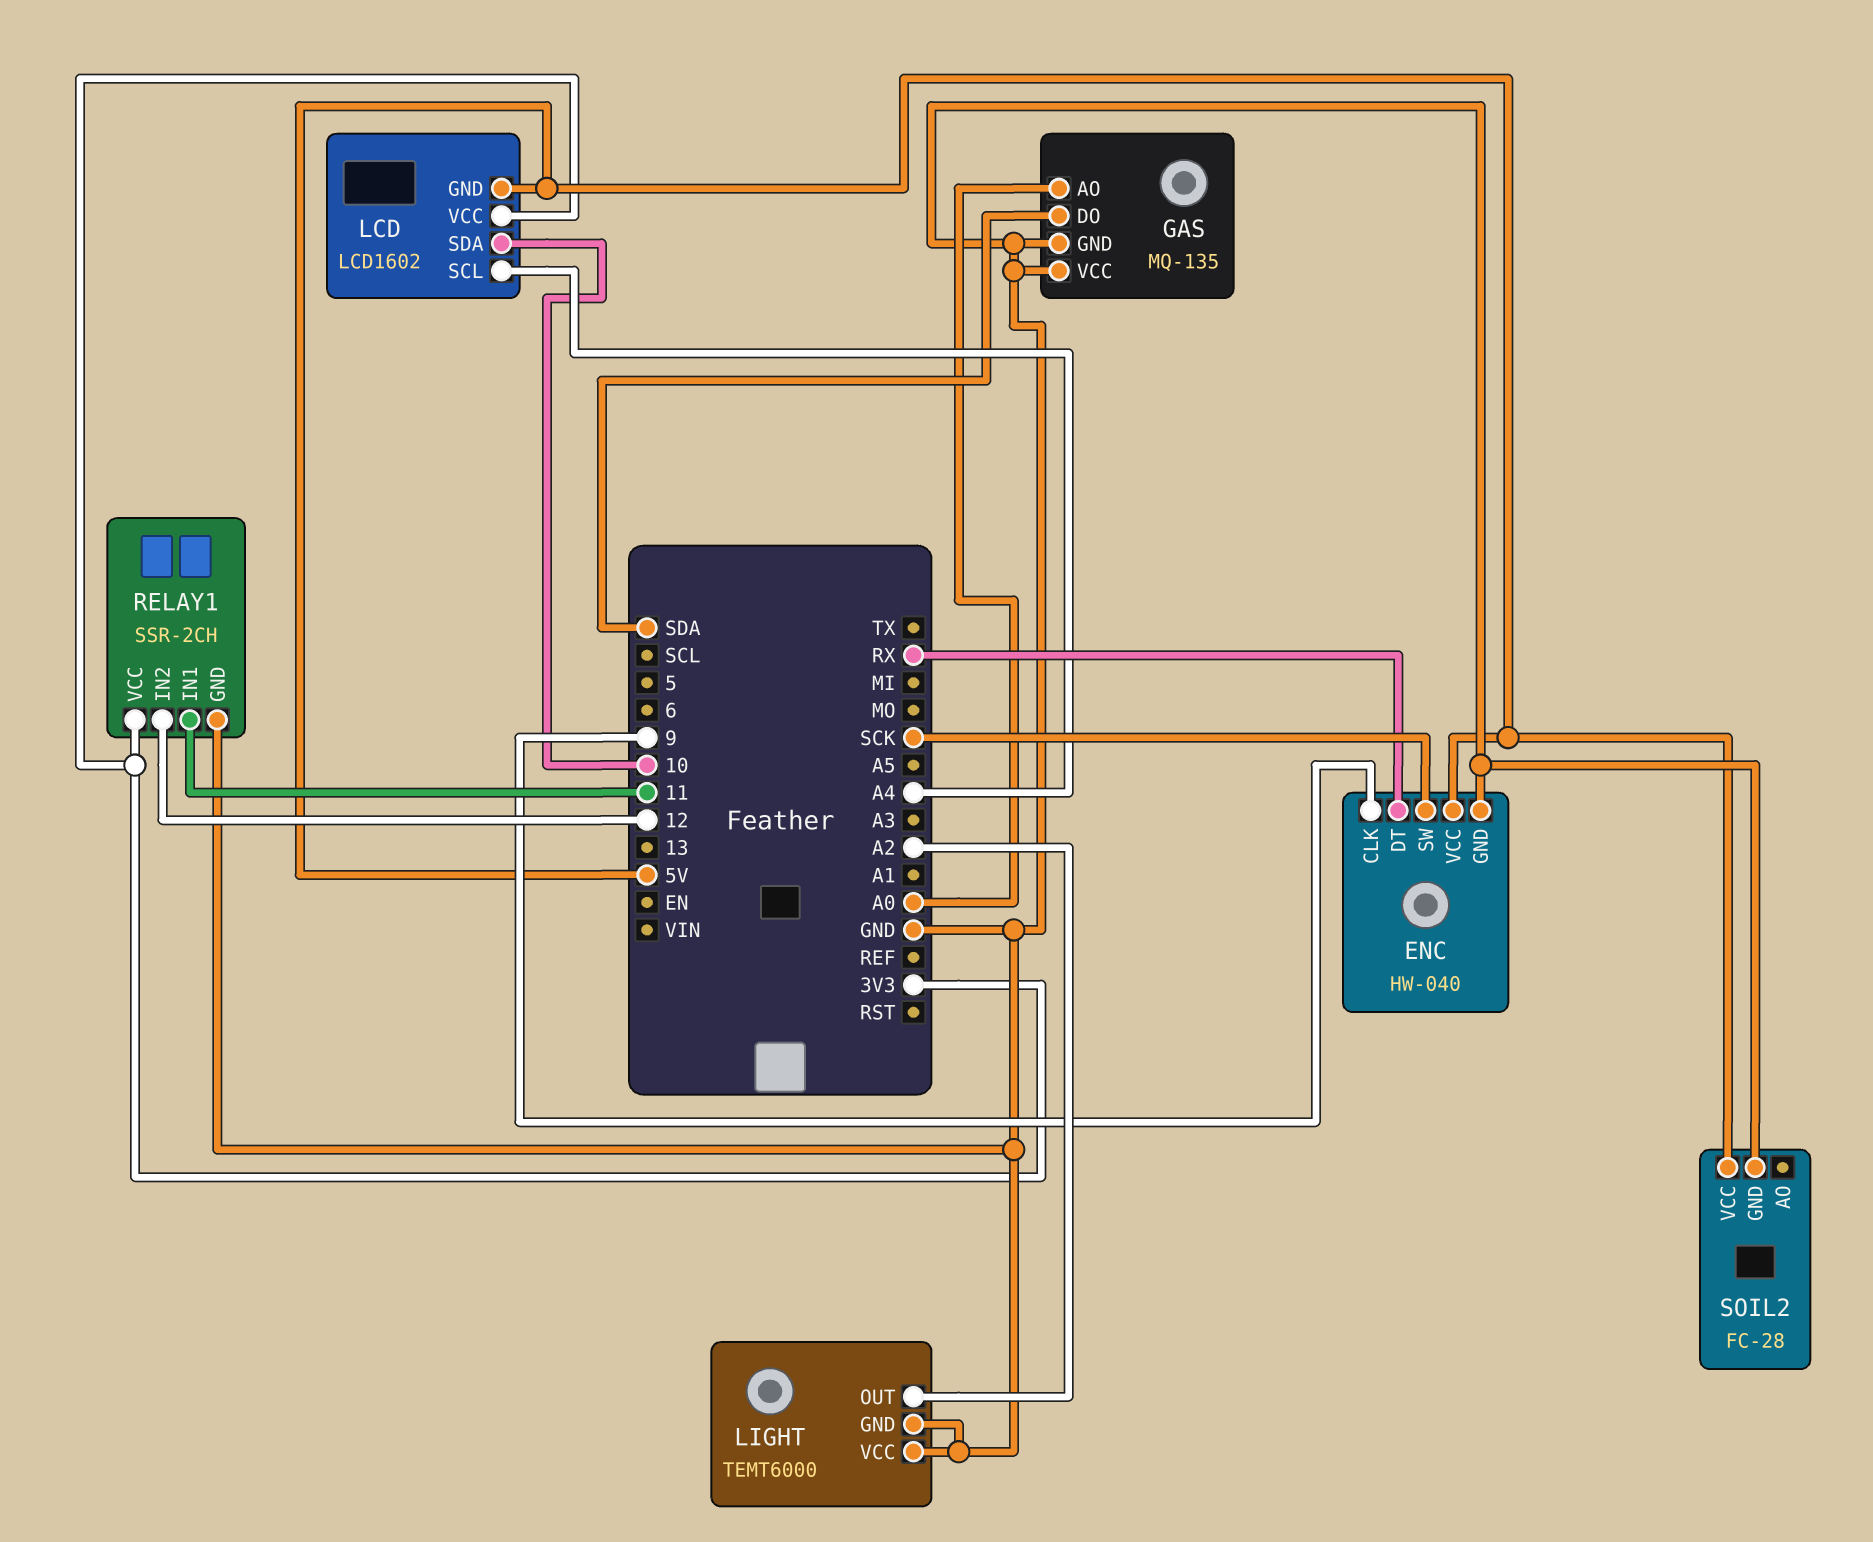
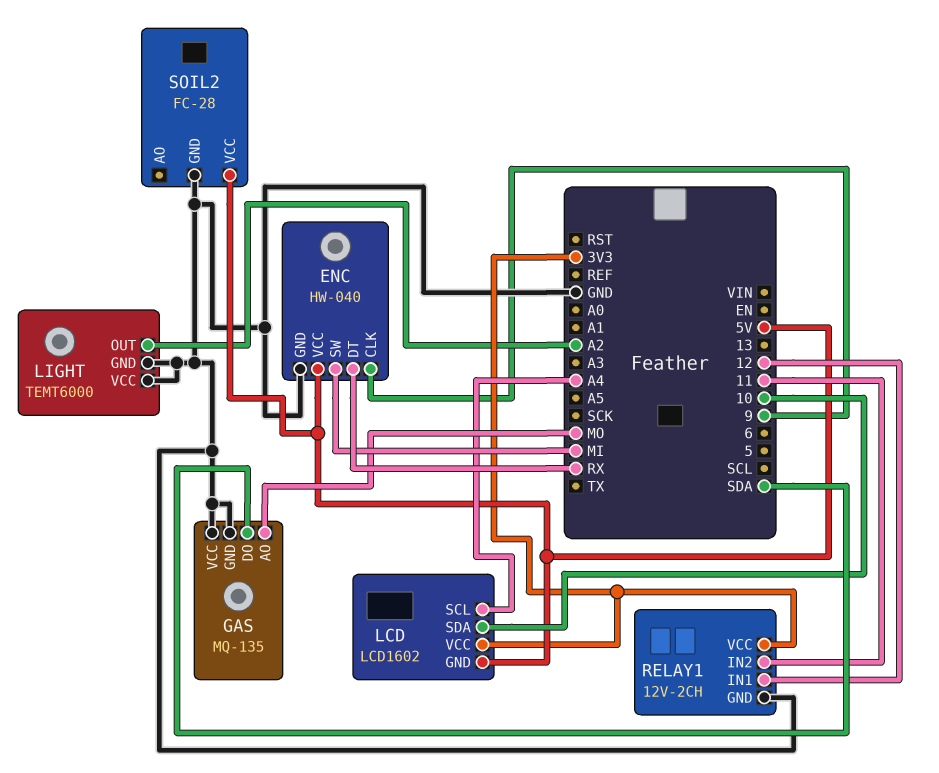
ENC pin SW: SCK -> MI
GAS pin AO: A0 -> MO
RELAY1: SSR-2CH -> 12V-2CH
RELAY1 pin IN1: 11 -> 12
RELAY1 pin IN2: 12 -> 11

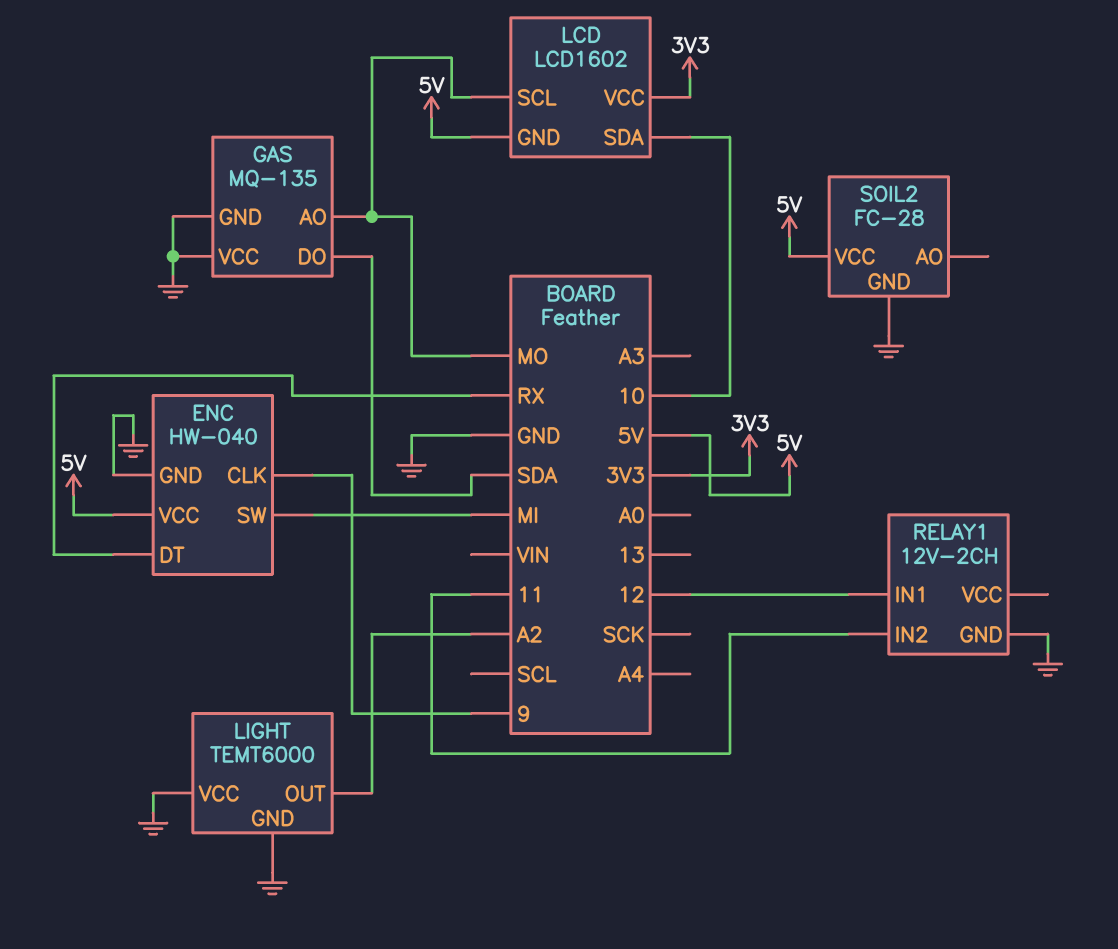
LCD pin SCL: A4 -> MO
RELAY1 pin VCC: 3V3 -> none

